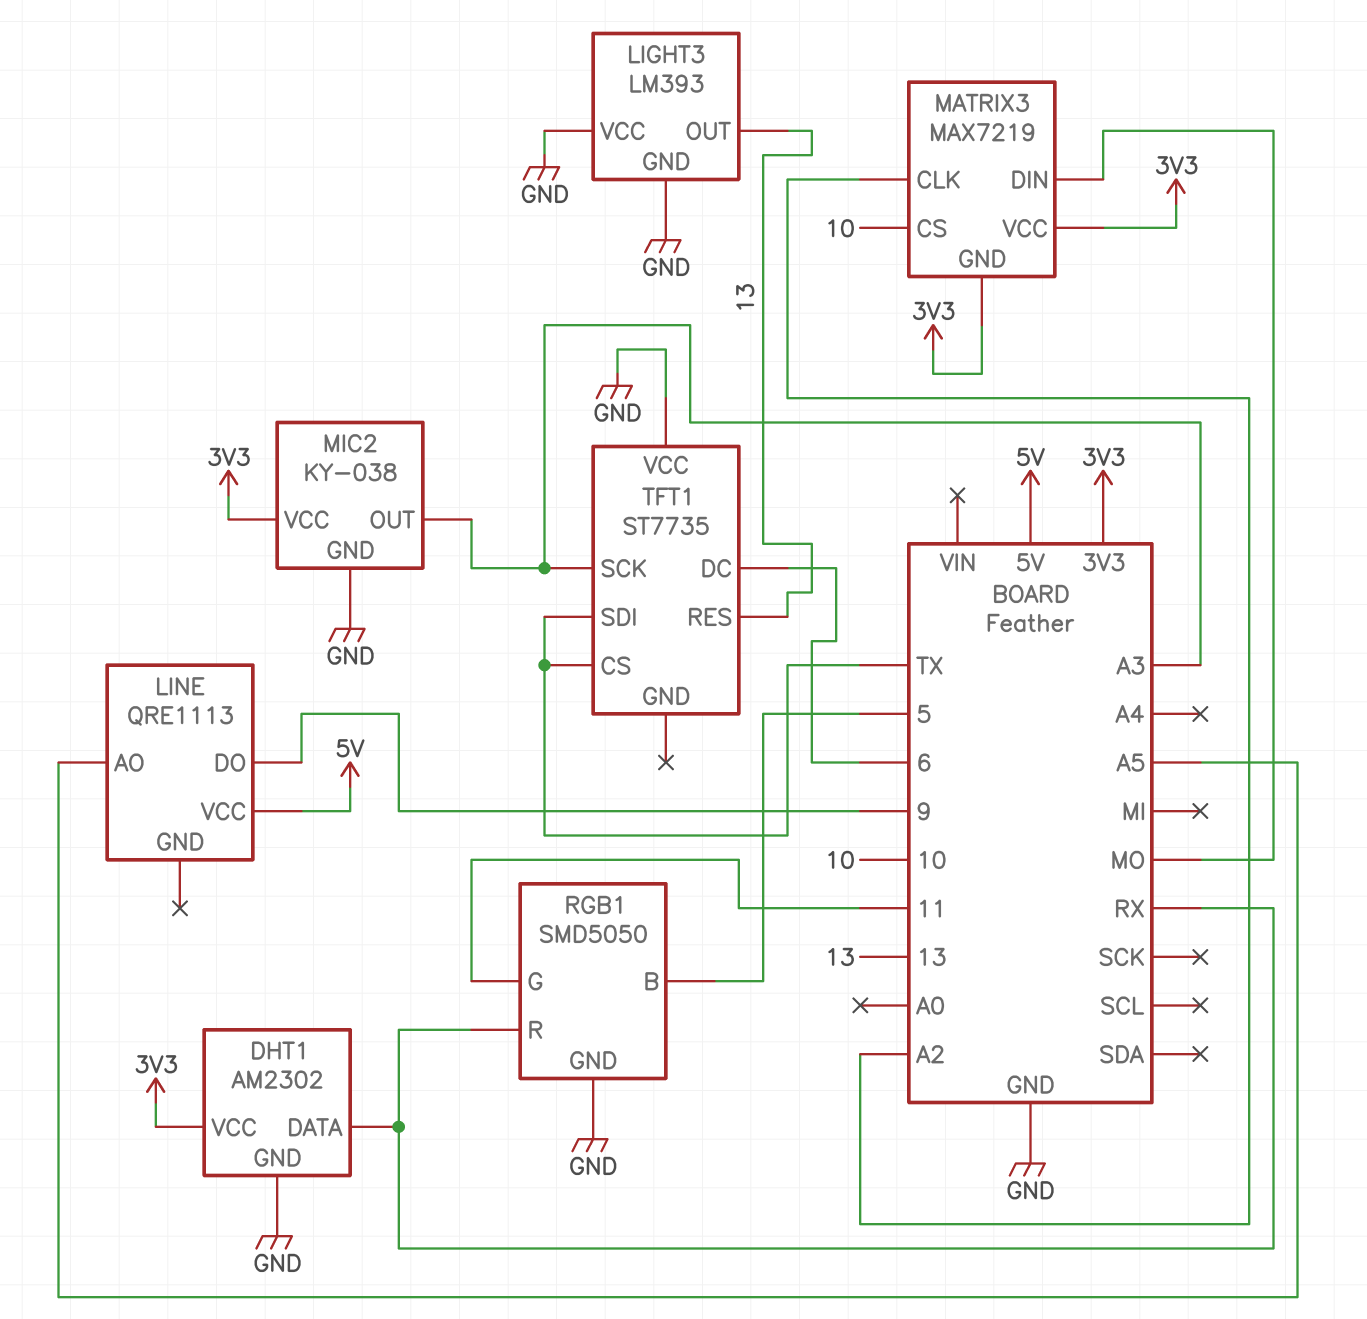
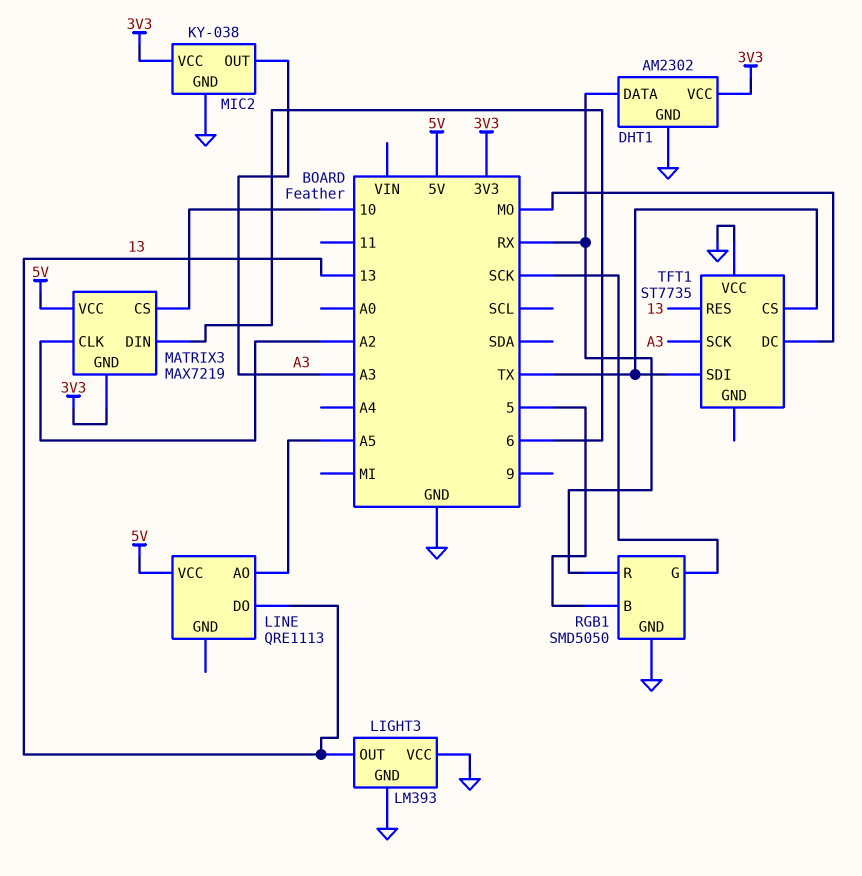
LINE pin DO: 9 -> 13
MATRIX3 pin DIN: MO -> 6
MATRIX3 pin VCC: 3V3 -> 5V
RGB1 pin G: 11 -> SCK
TFT1 pin DC: 6 -> MO

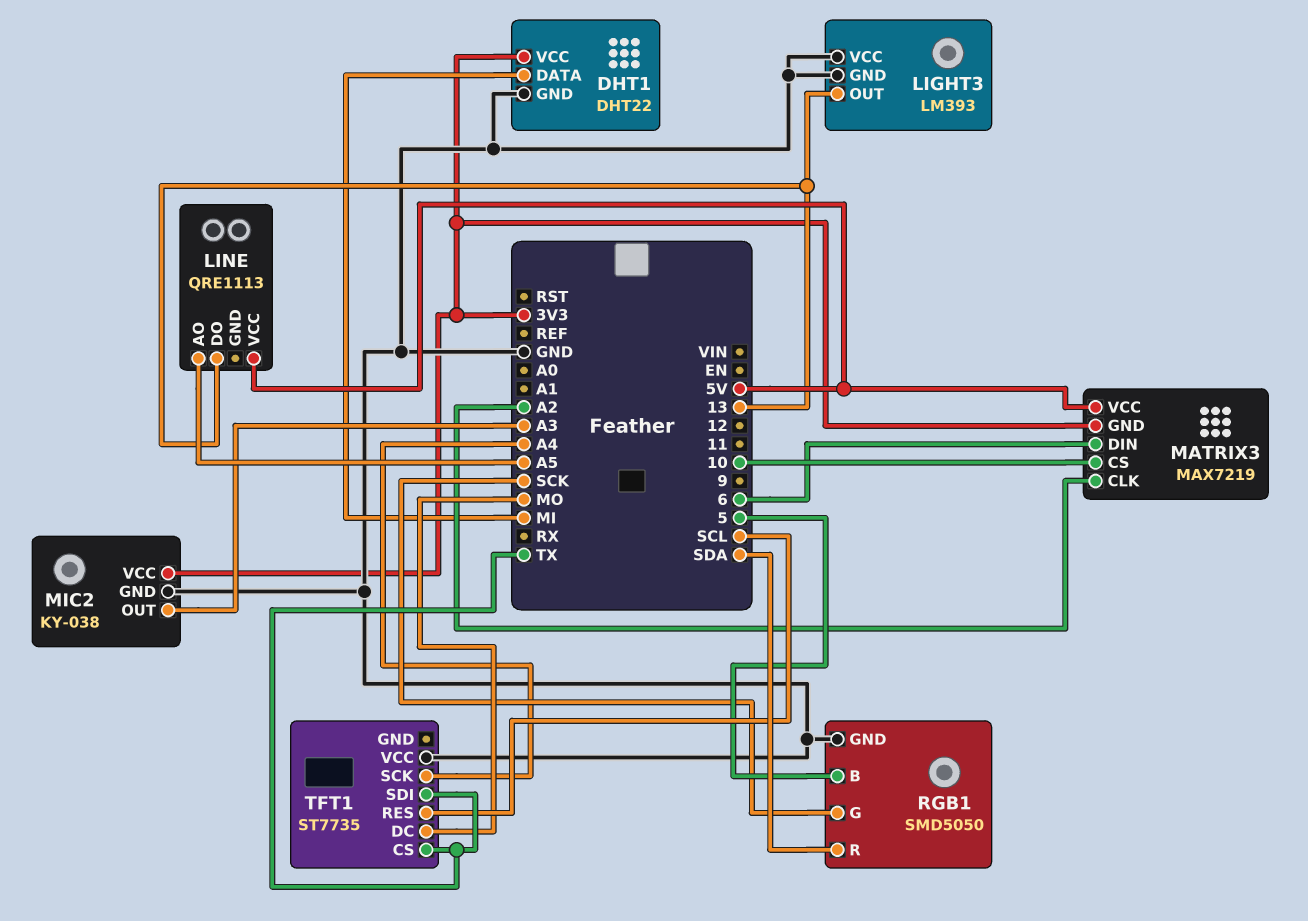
DHT1: AM2302 -> DHT22
DHT1 pin DATA: RX -> MI
RGB1 pin R: RX -> SDA
TFT1 pin RES: 13 -> SCL
TFT1 pin SCK: A3 -> A4

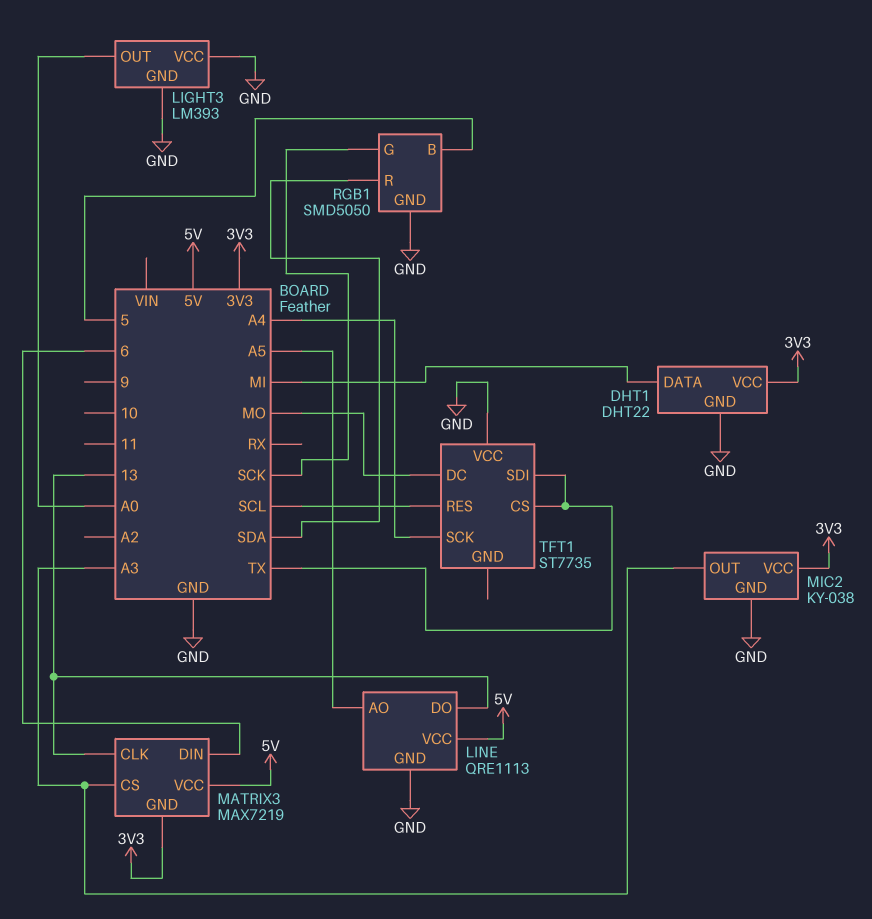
LIGHT3 pin OUT: 13 -> A0
LINE pin GND: none -> GND
MATRIX3 pin CLK: A2 -> 13
MATRIX3 pin CS: 10 -> A3

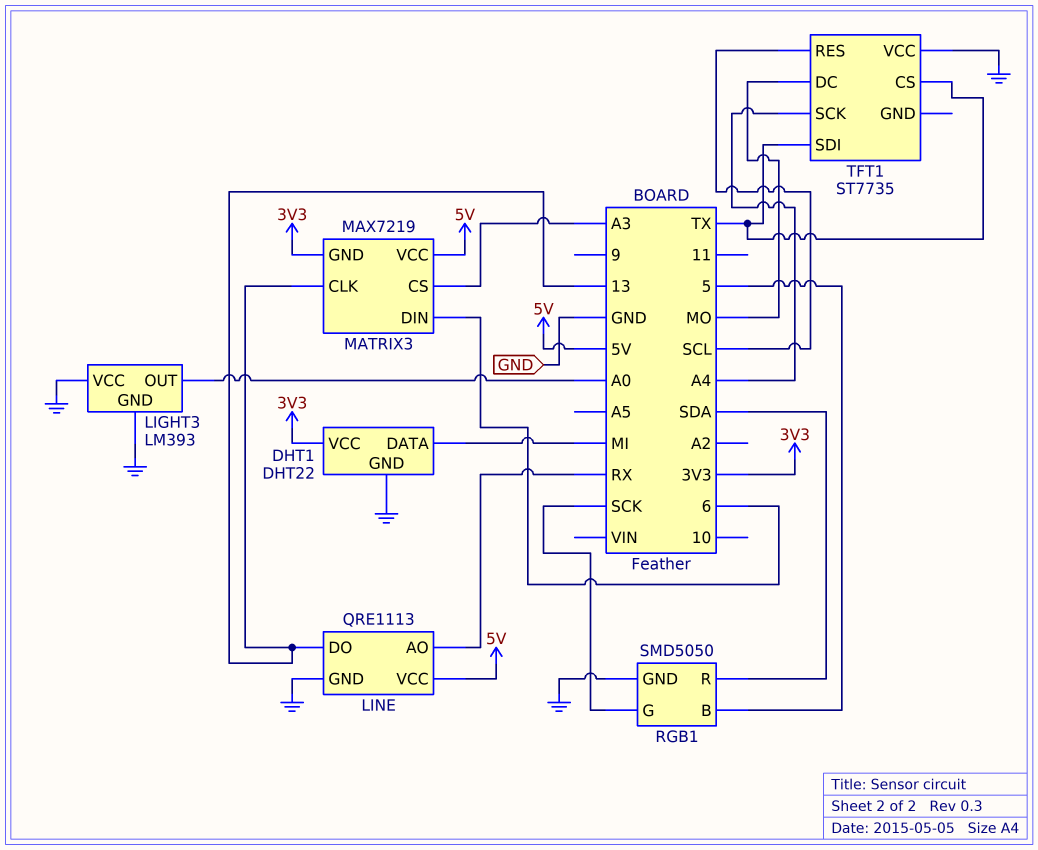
LINE pin AO: A5 -> RX
MIC2: KY-038 -> none
MIC2 pin GND: GND -> none
MIC2 pin OUT: A3 -> none
MIC2 pin VCC: 3V3 -> none

